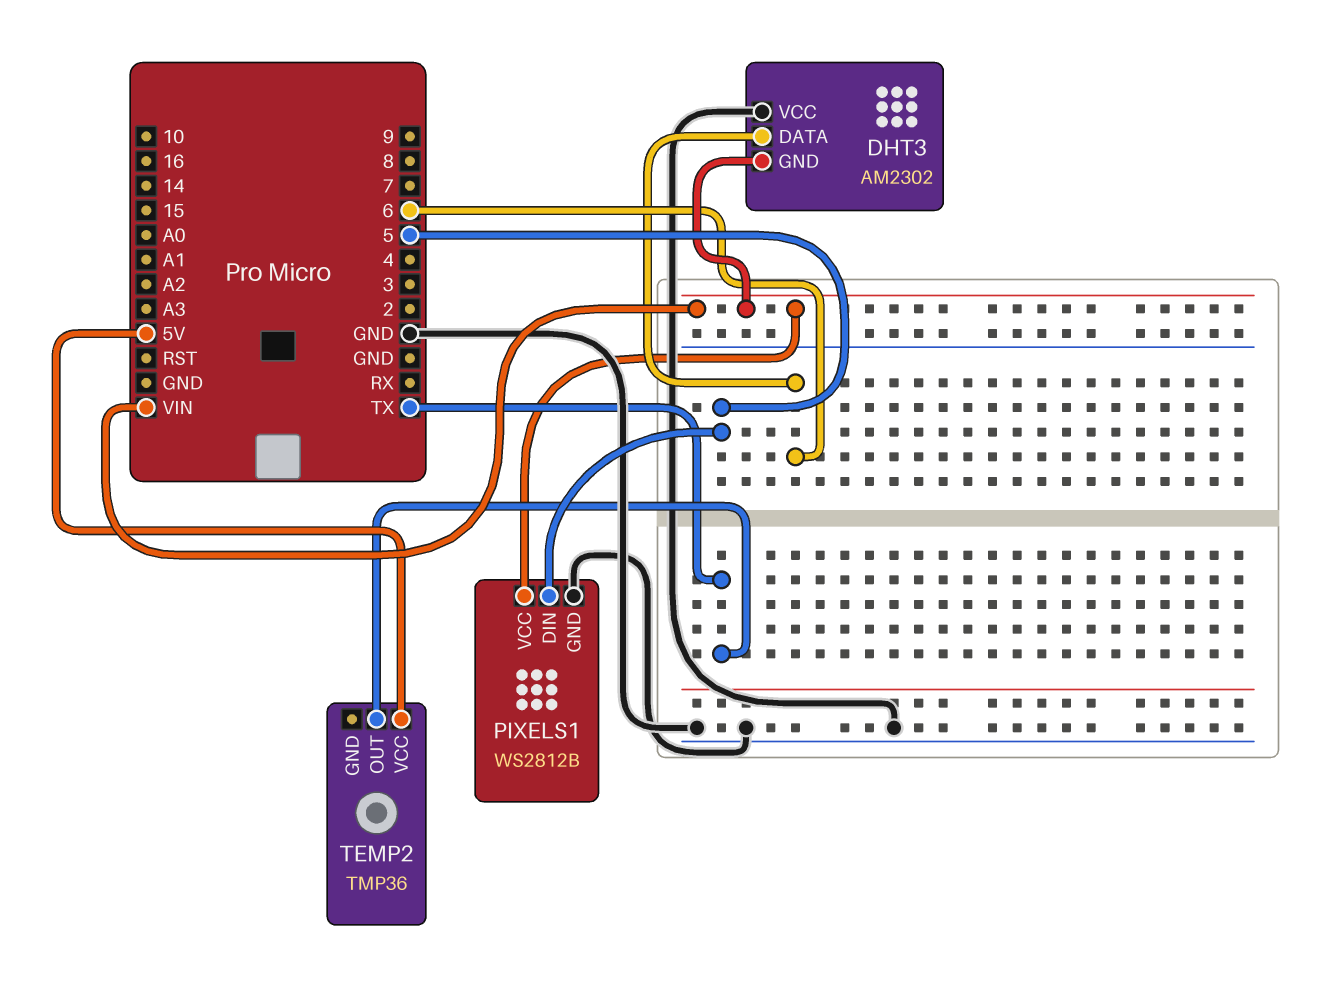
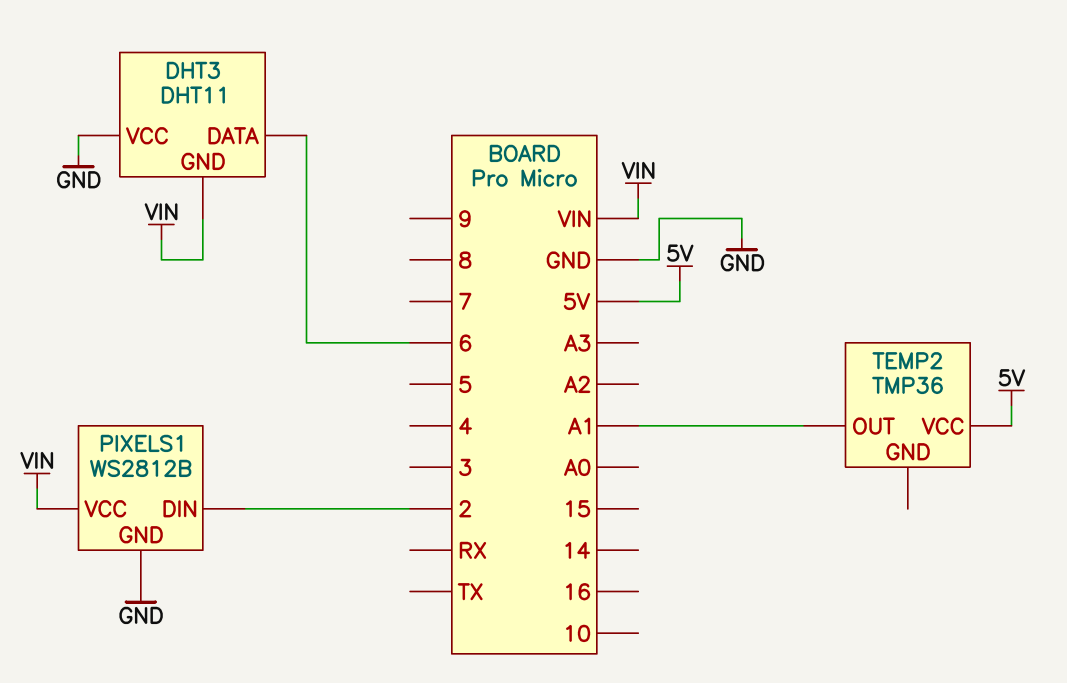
DHT3: AM2302 -> DHT11
PIXELS1 pin DIN: 5 -> 2
TEMP2 pin OUT: TX -> A1

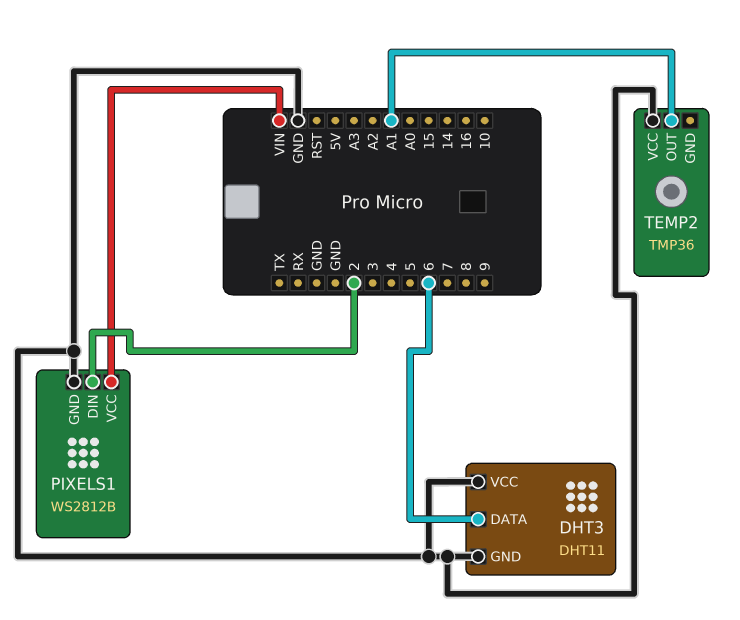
DHT3 pin GND: VIN -> GND
TEMP2 pin VCC: 5V -> GND

